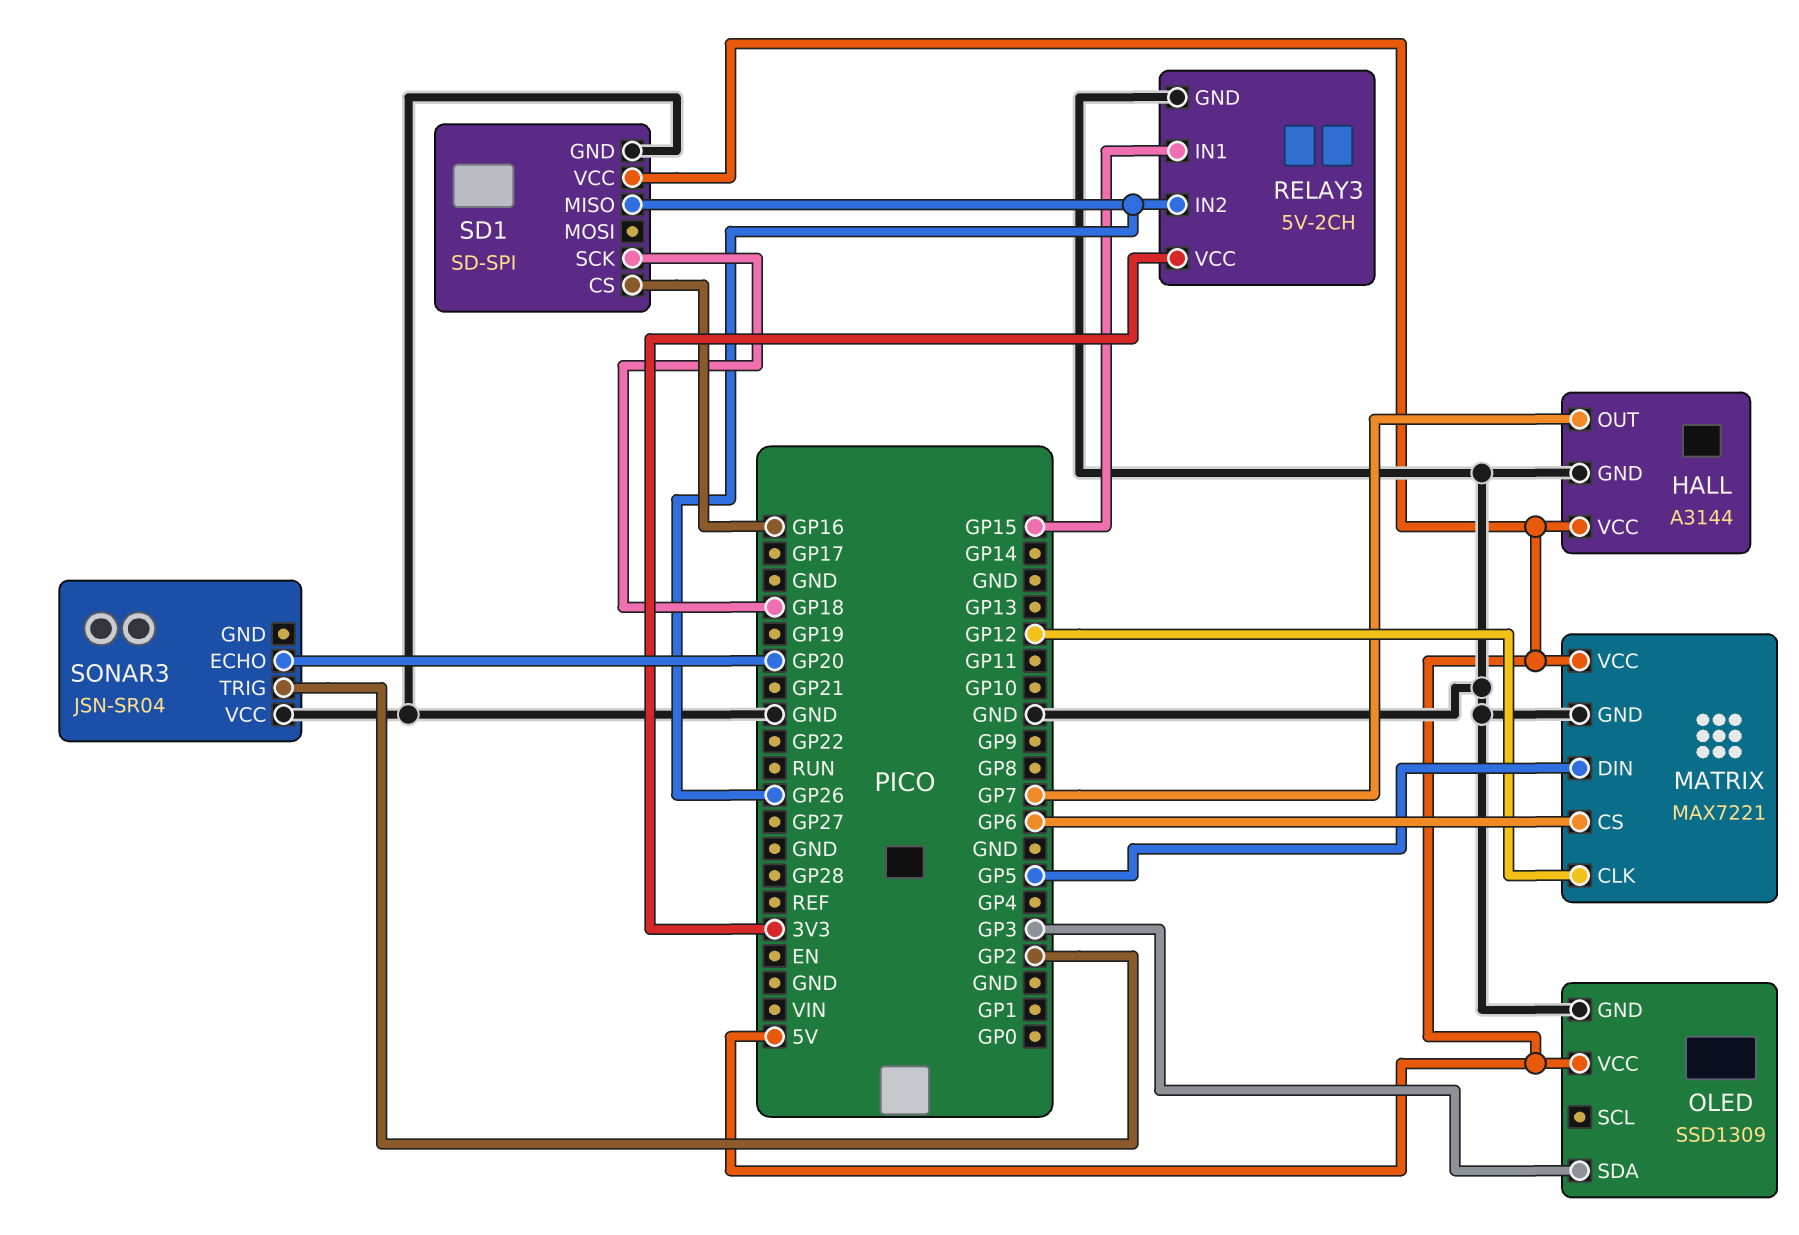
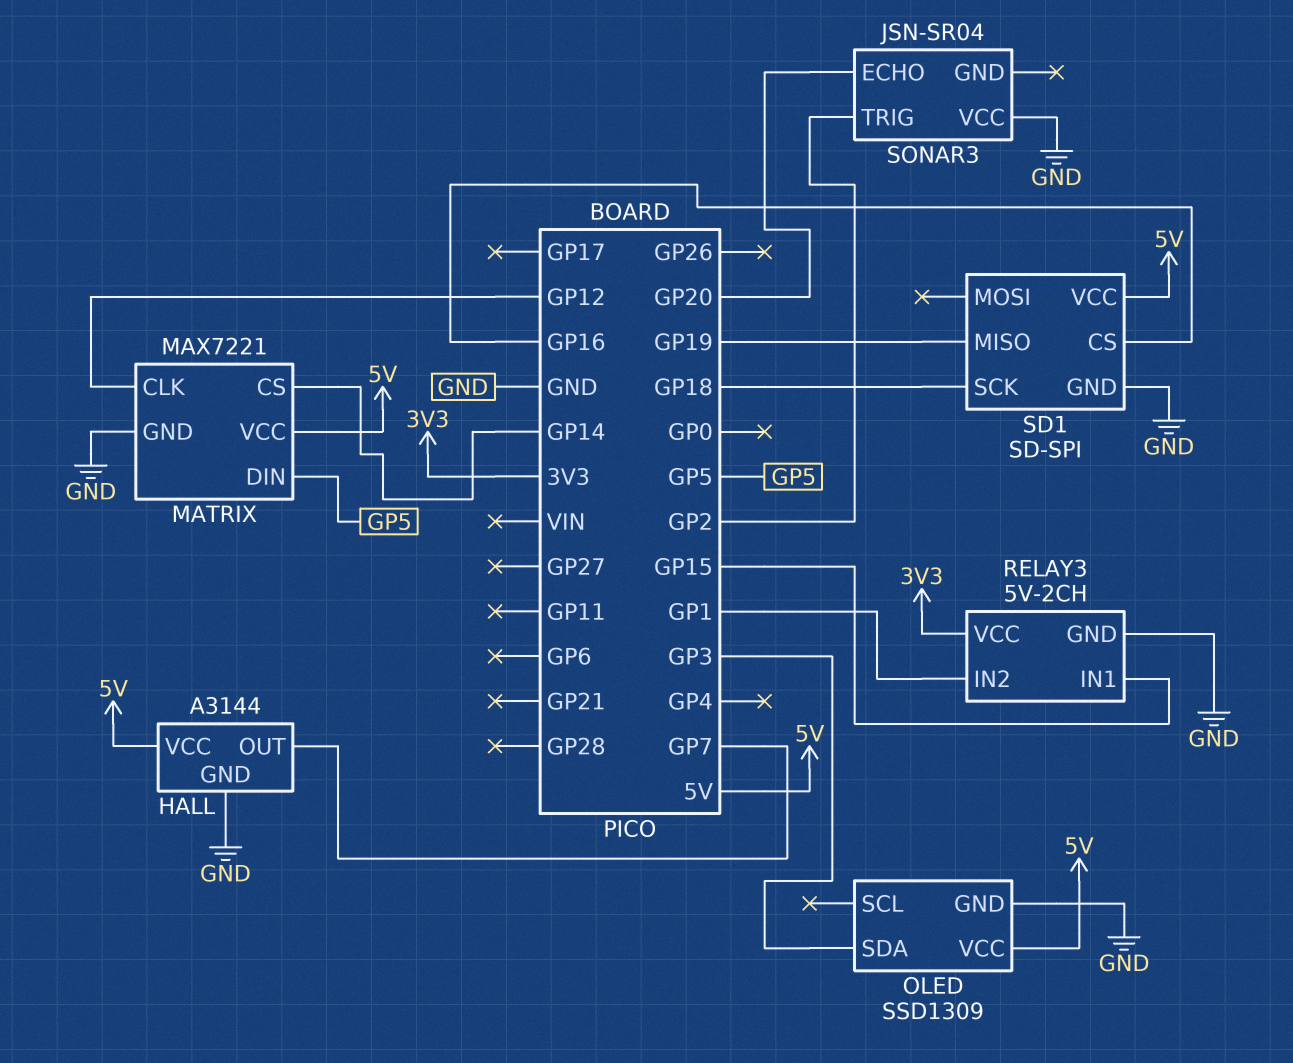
MATRIX pin CS: GP6 -> GP14
RELAY3 pin IN2: GP26 -> GP1
SD1 pin MISO: GP26 -> GP19

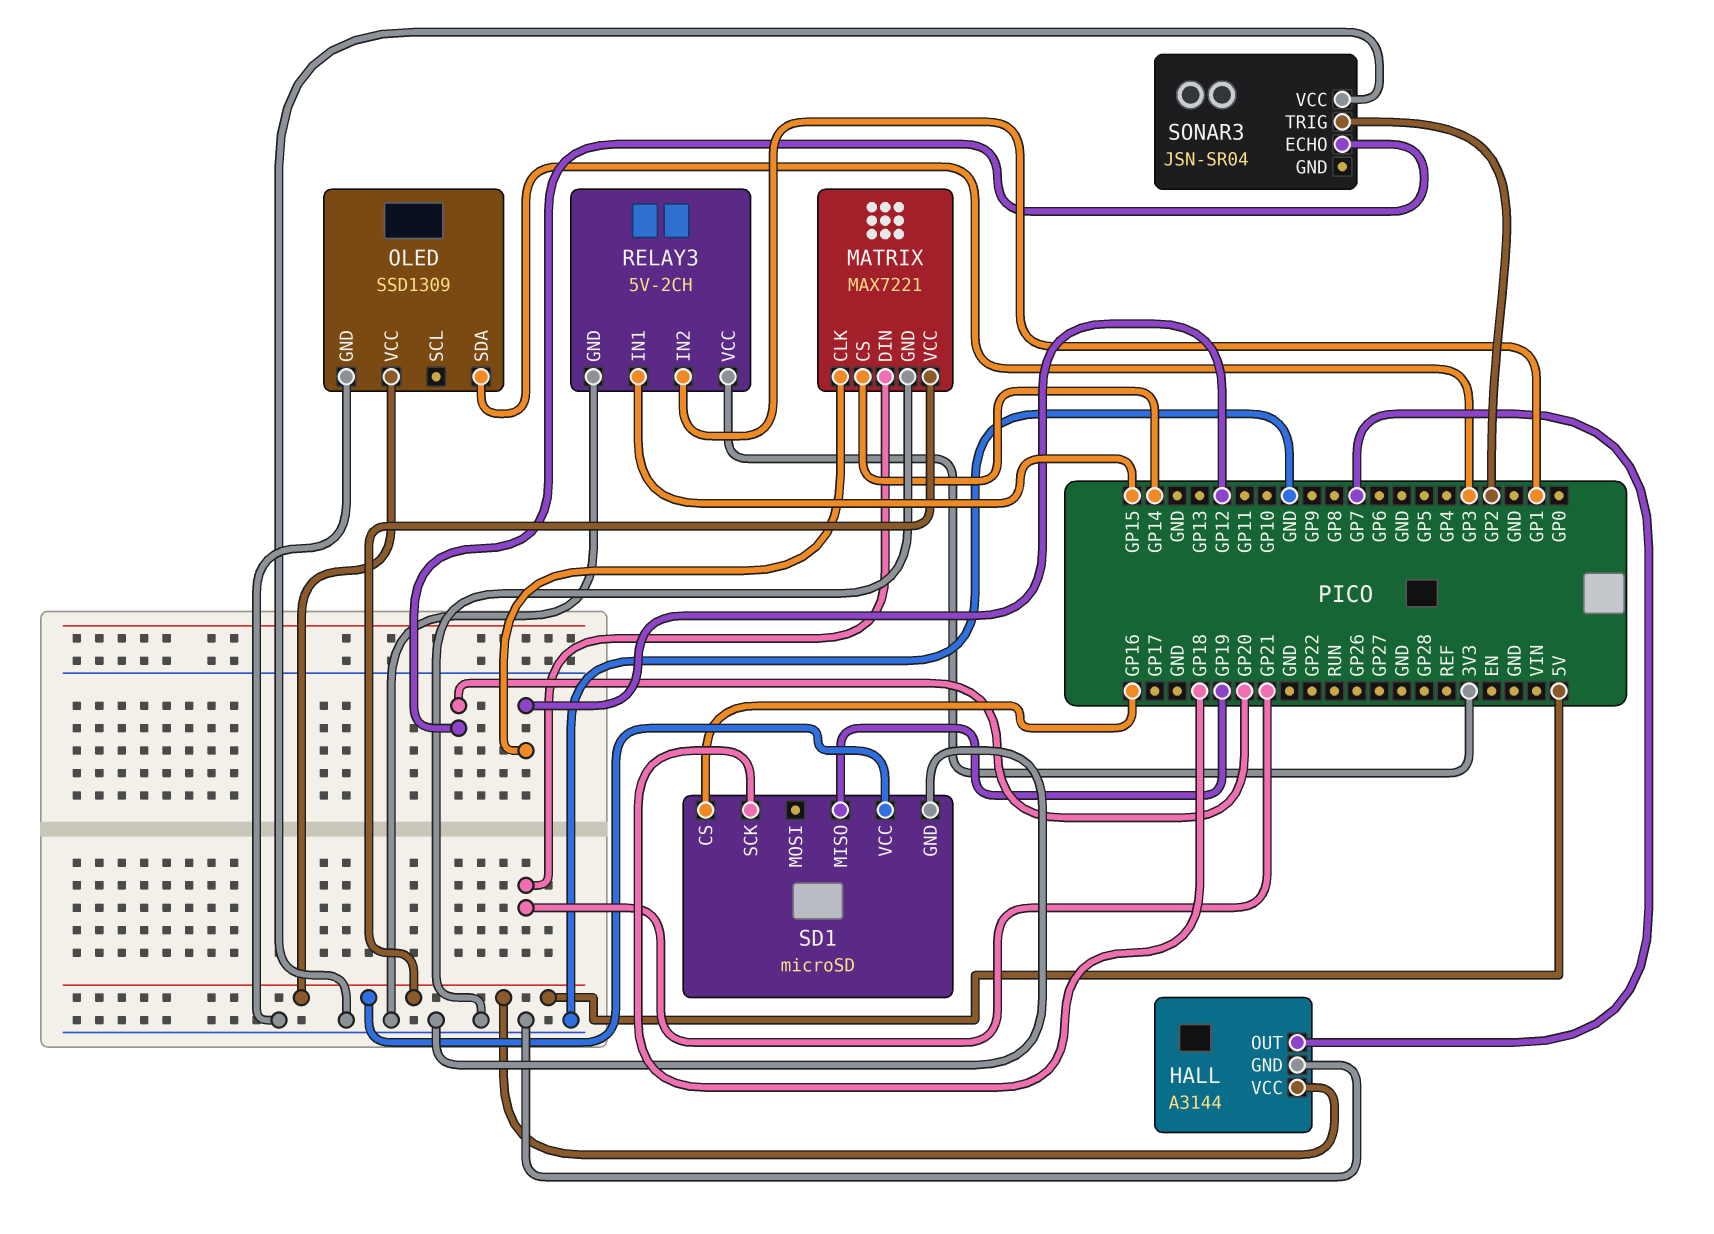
MATRIX pin DIN: GP5 -> GP21
SD1: SD-SPI -> microSD

